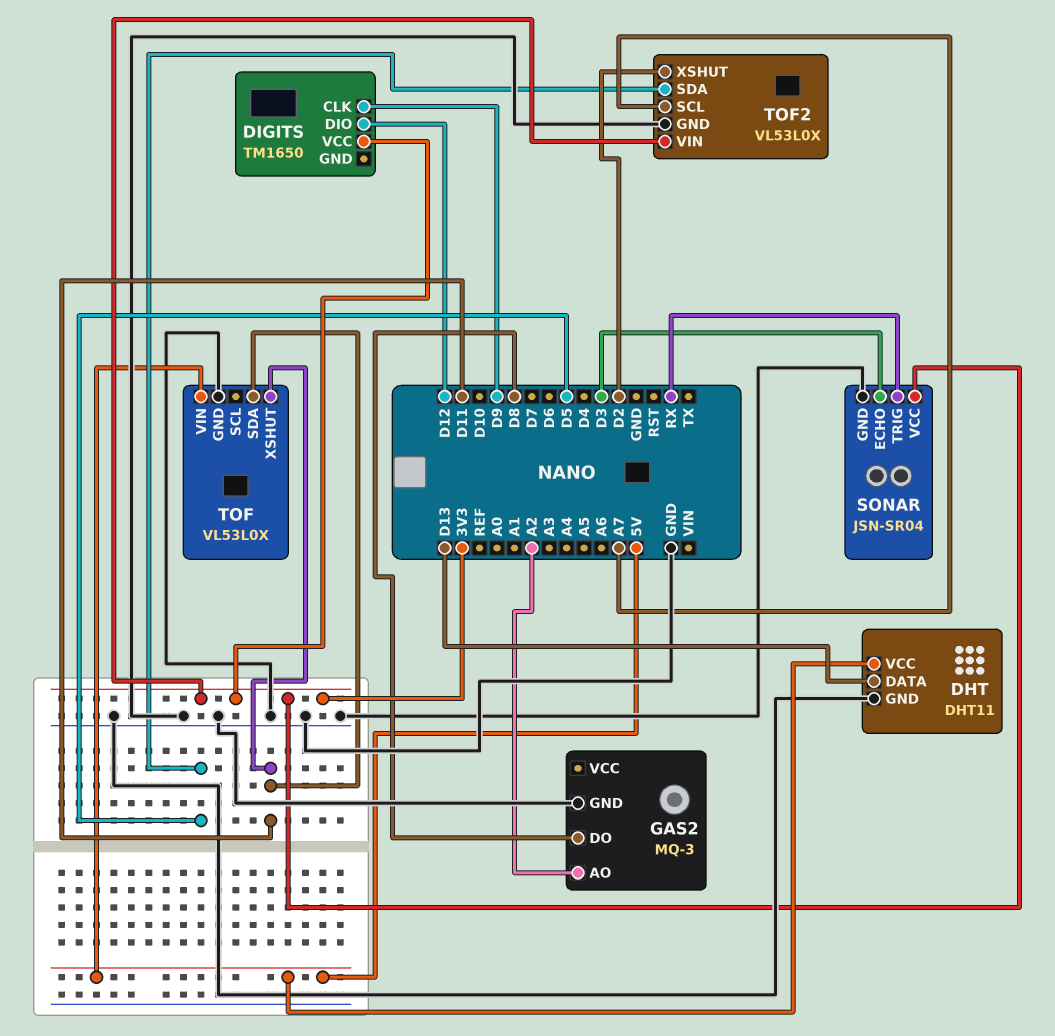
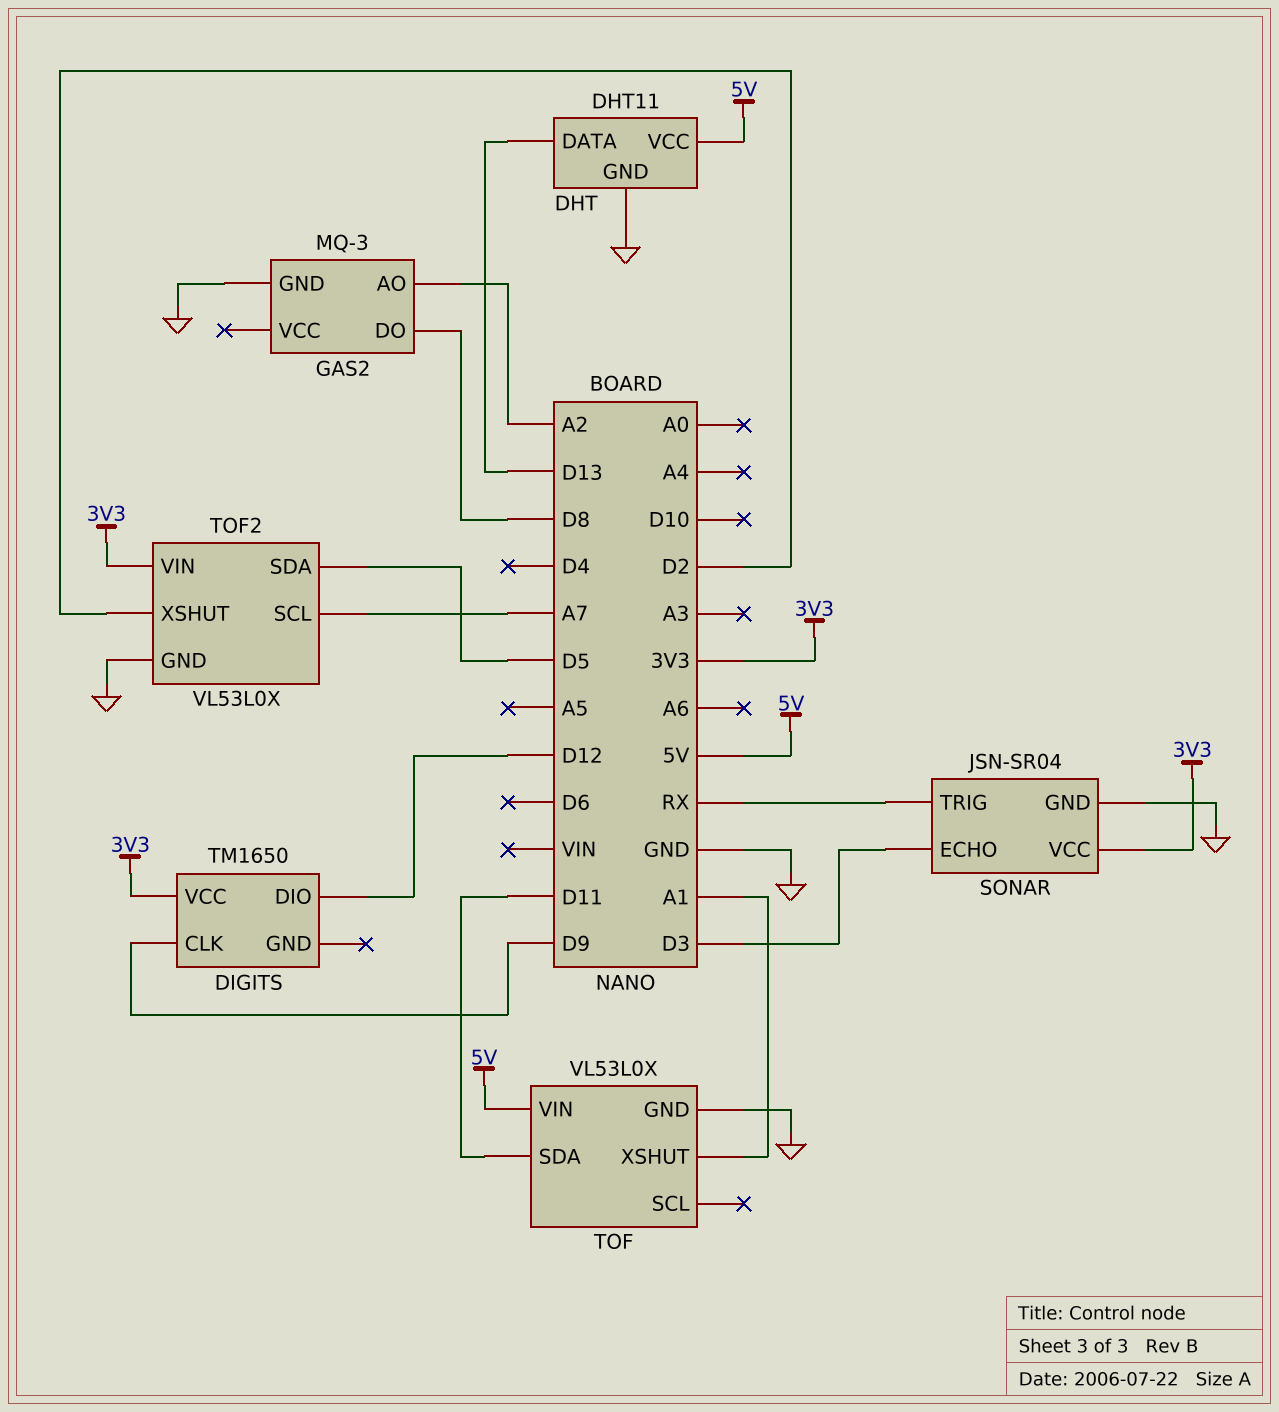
TOF pin XSHUT: D11 -> A1

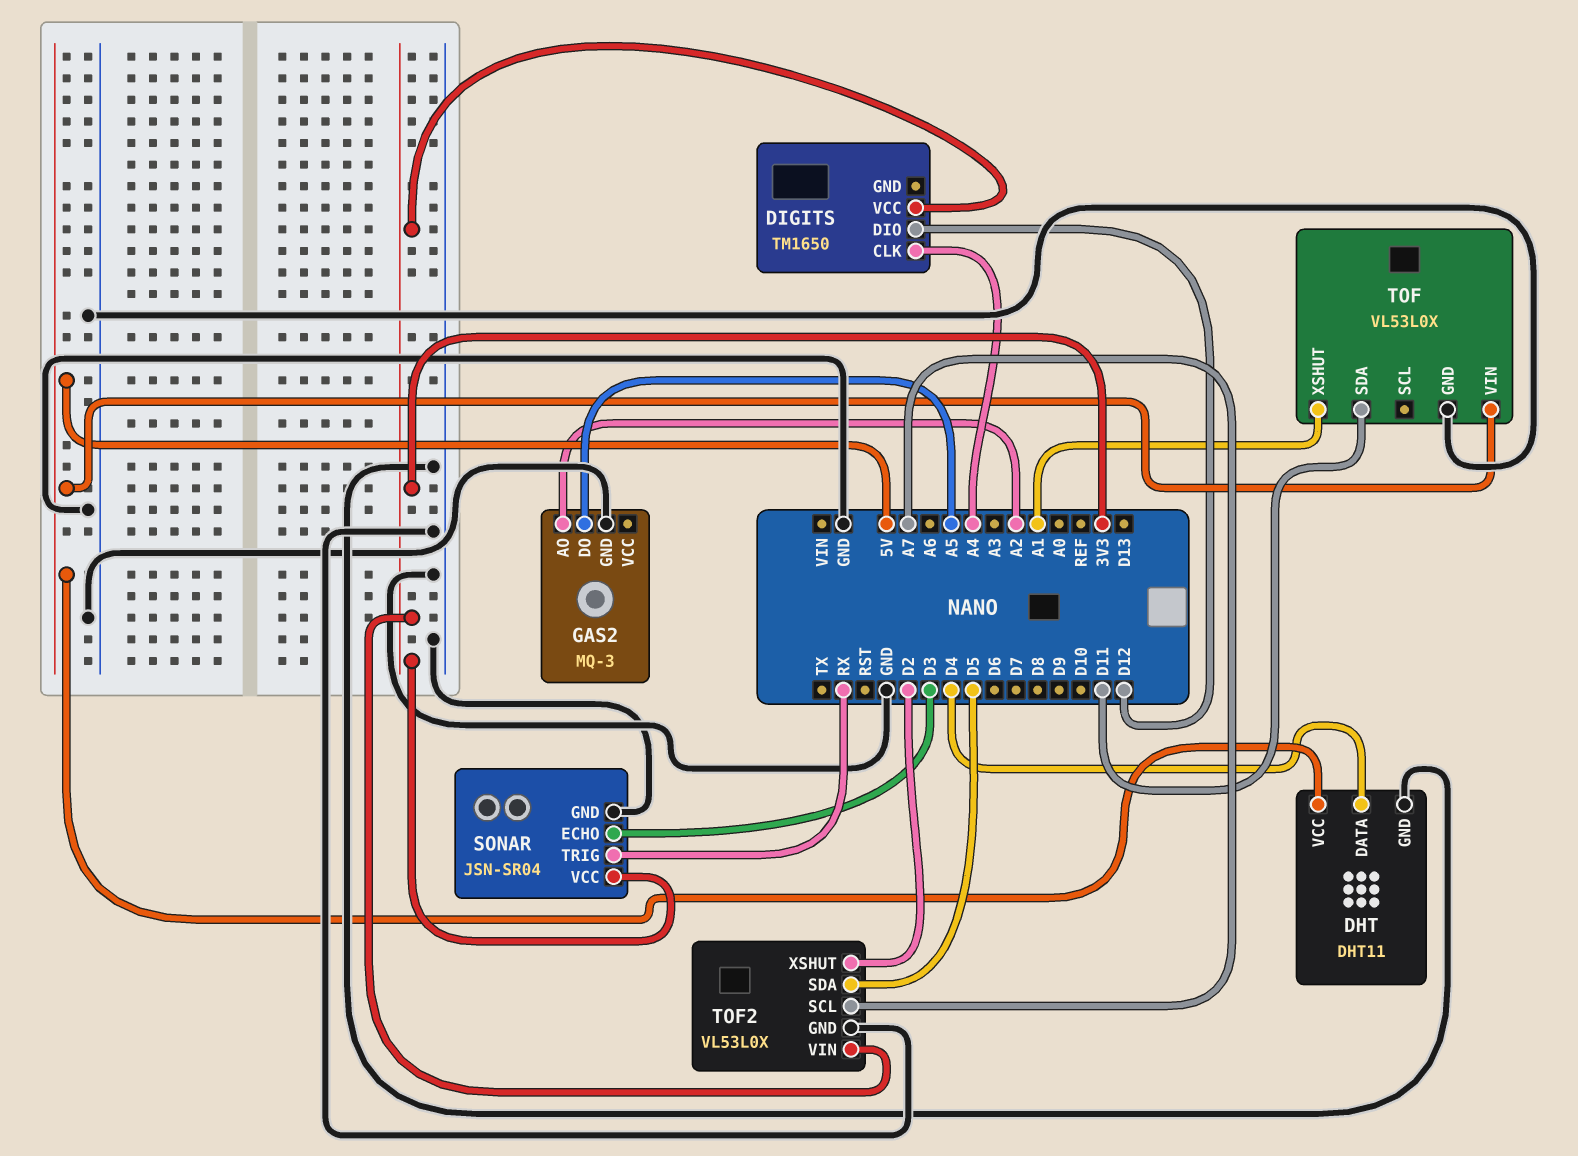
DHT pin DATA: D13 -> D4
DIGITS pin CLK: D9 -> A4
GAS2 pin DO: D8 -> A5

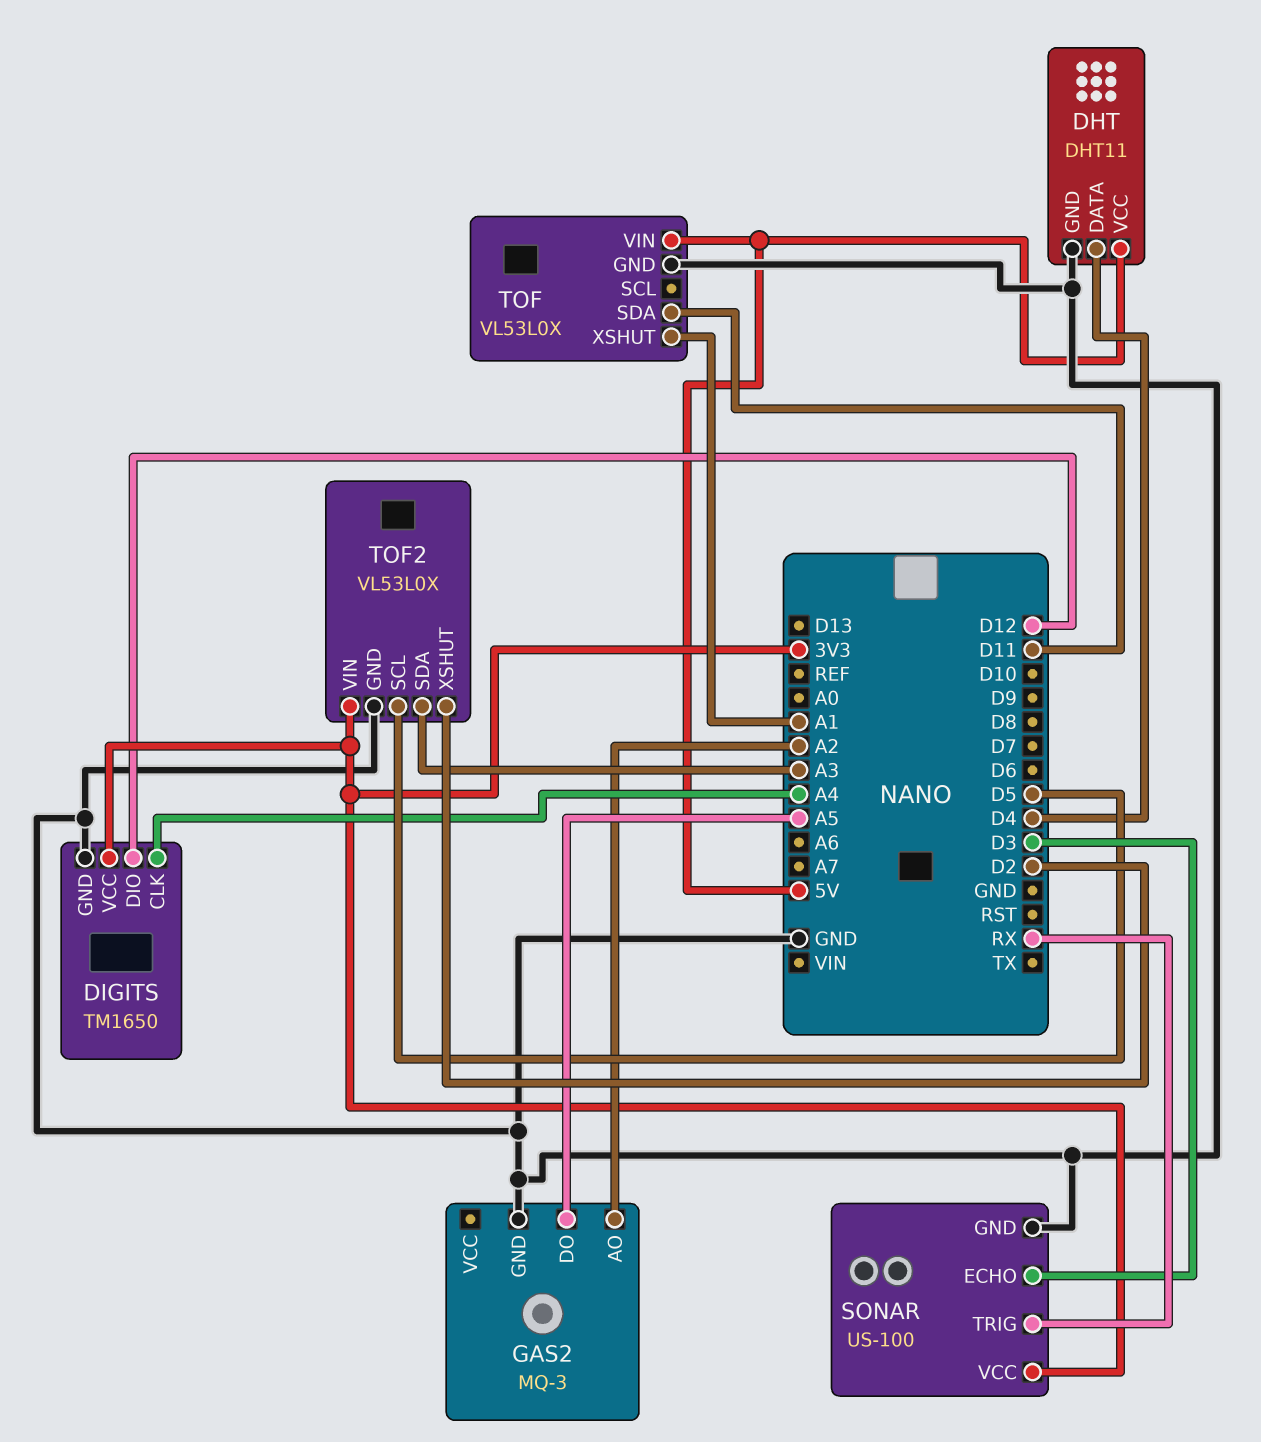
DIGITS pin GND: none -> GND
SONAR: JSN-SR04 -> US-100
TOF2 pin SCL: A7 -> D5
TOF2 pin SDA: D5 -> A3

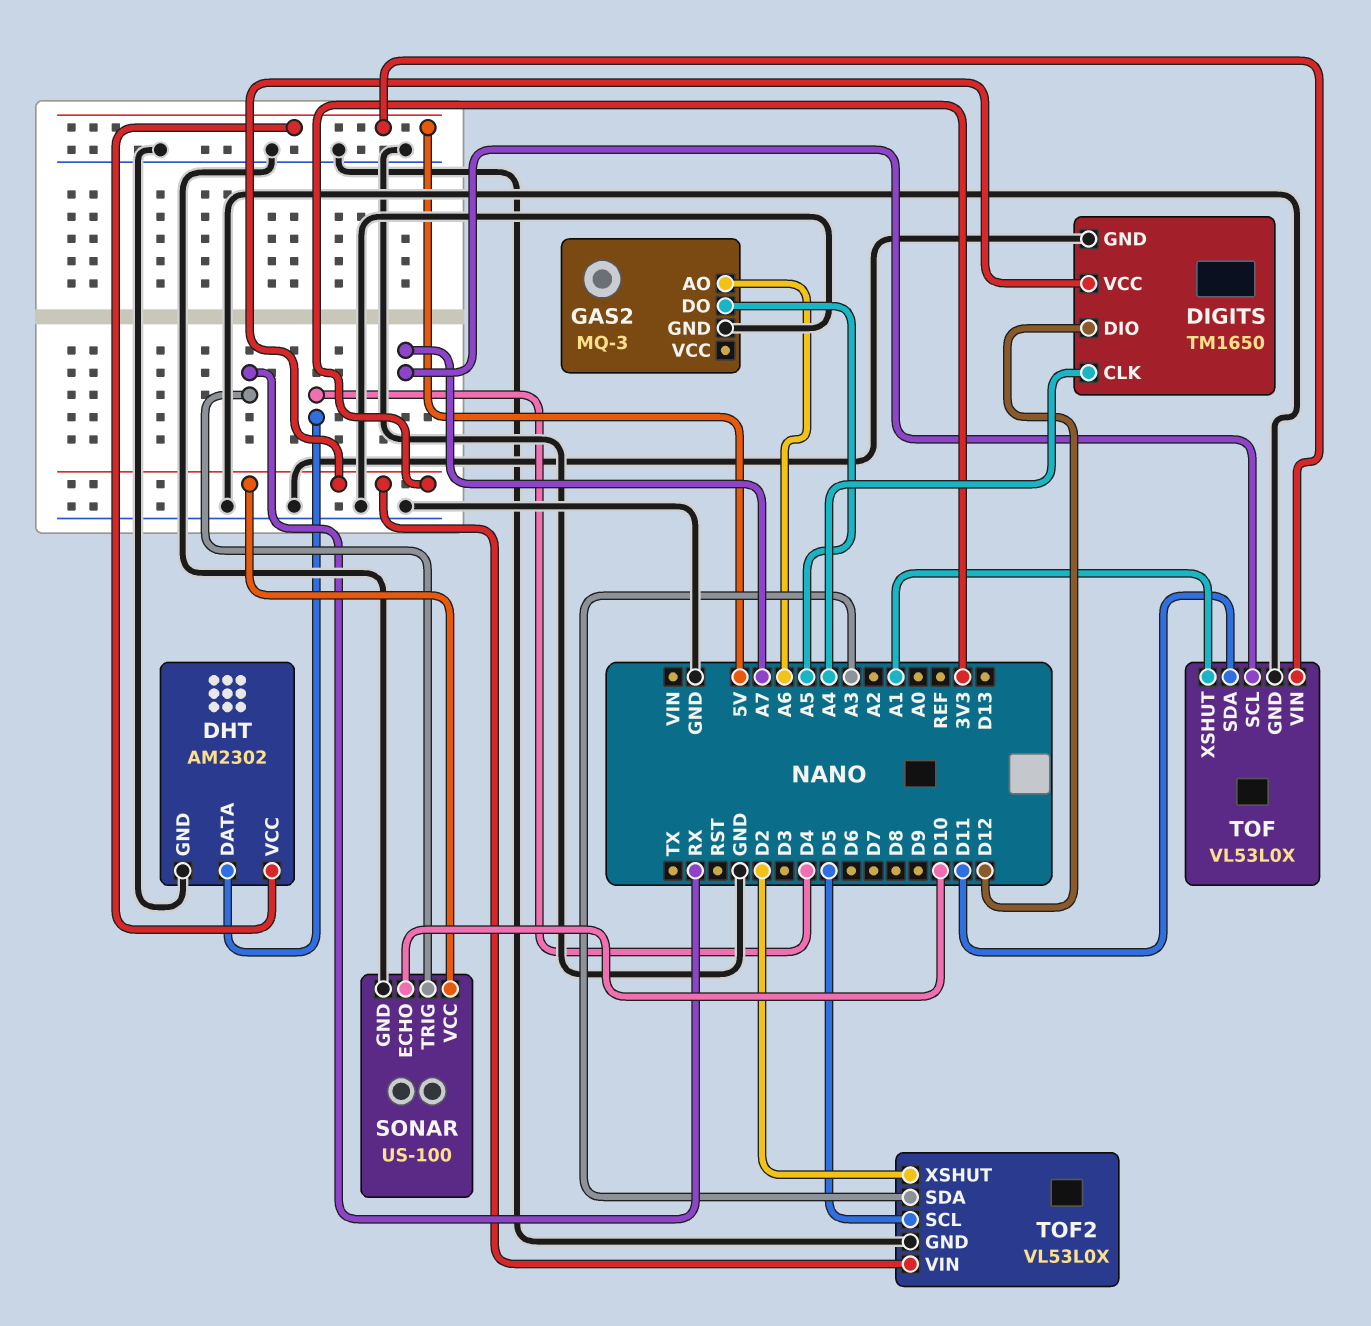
DHT: DHT11 -> AM2302
GAS2 pin AO: A2 -> A6
SONAR pin ECHO: D3 -> D10
TOF pin SCL: none -> A7

